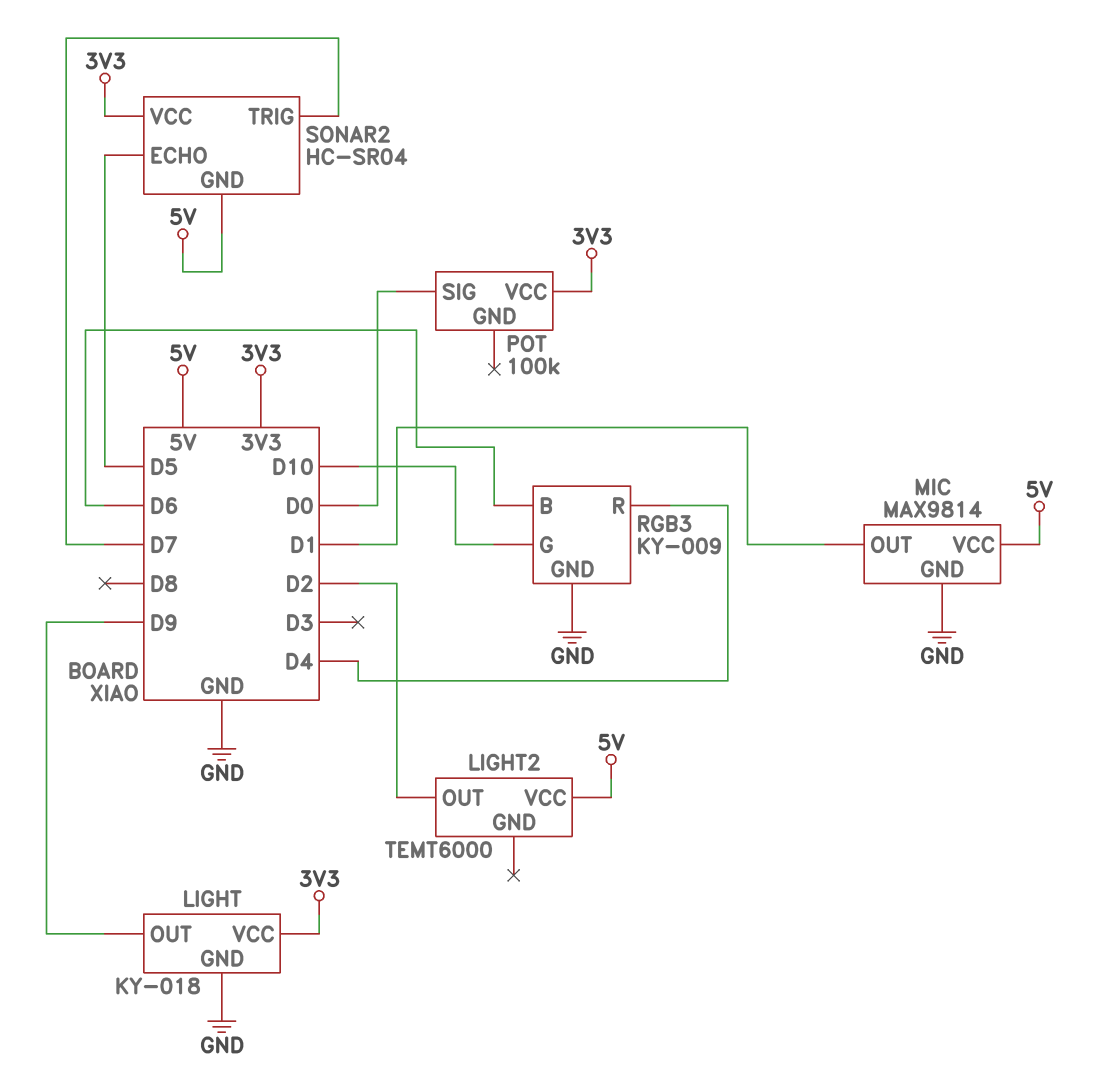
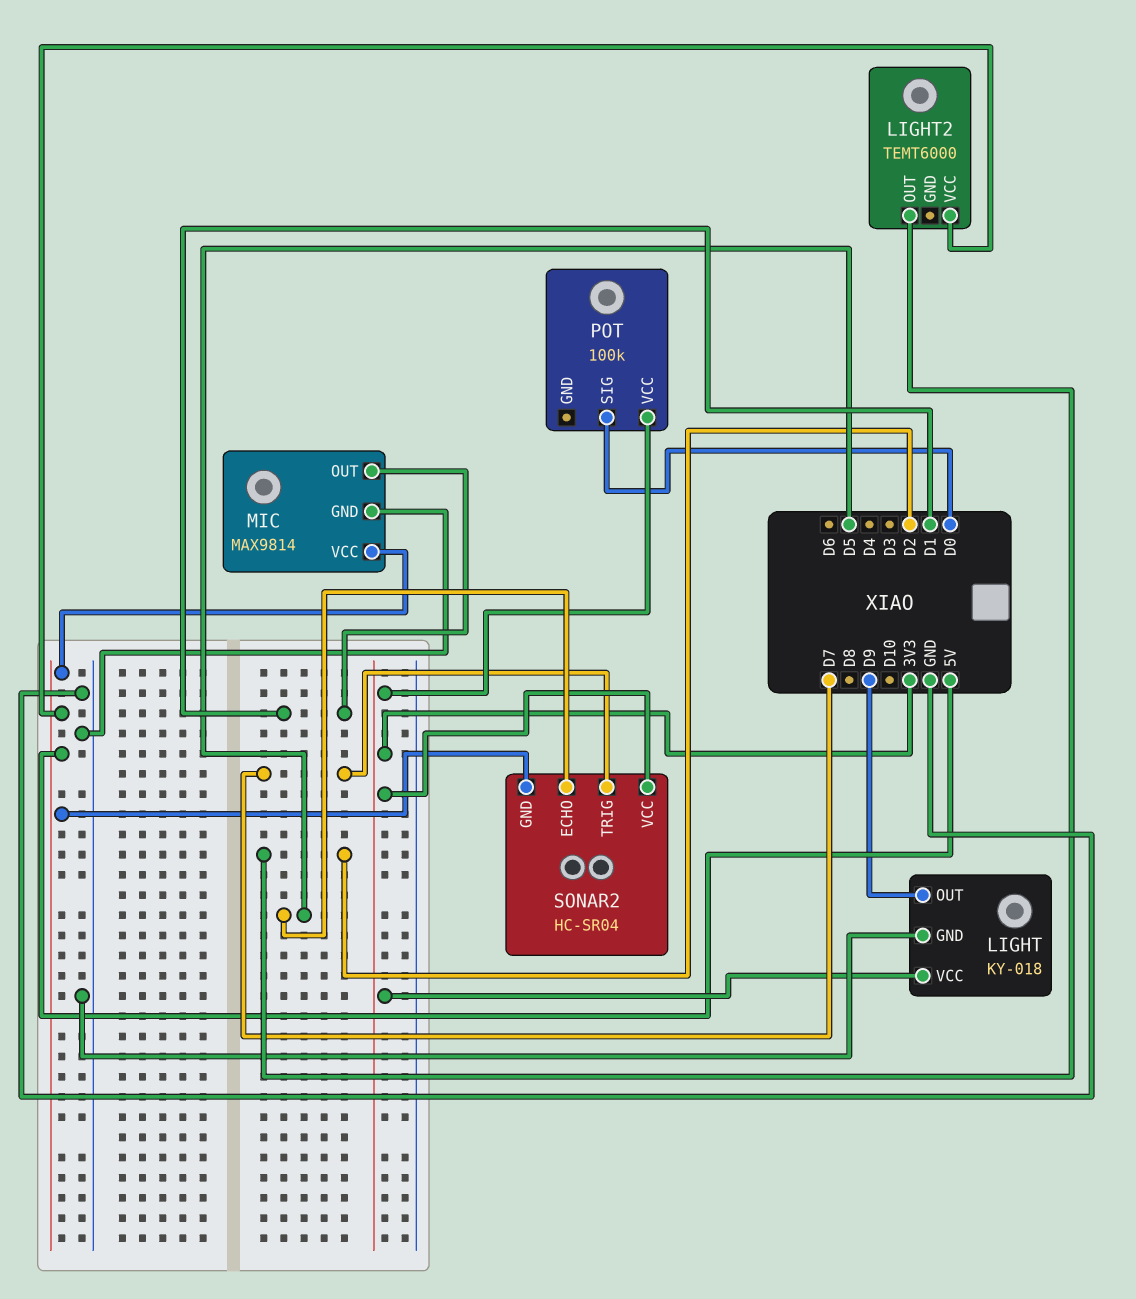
RGB3: KY-009 -> none
RGB3 pin B: D6 -> none
RGB3 pin G: D10 -> none
RGB3 pin GND: GND -> none
RGB3 pin R: D4 -> none

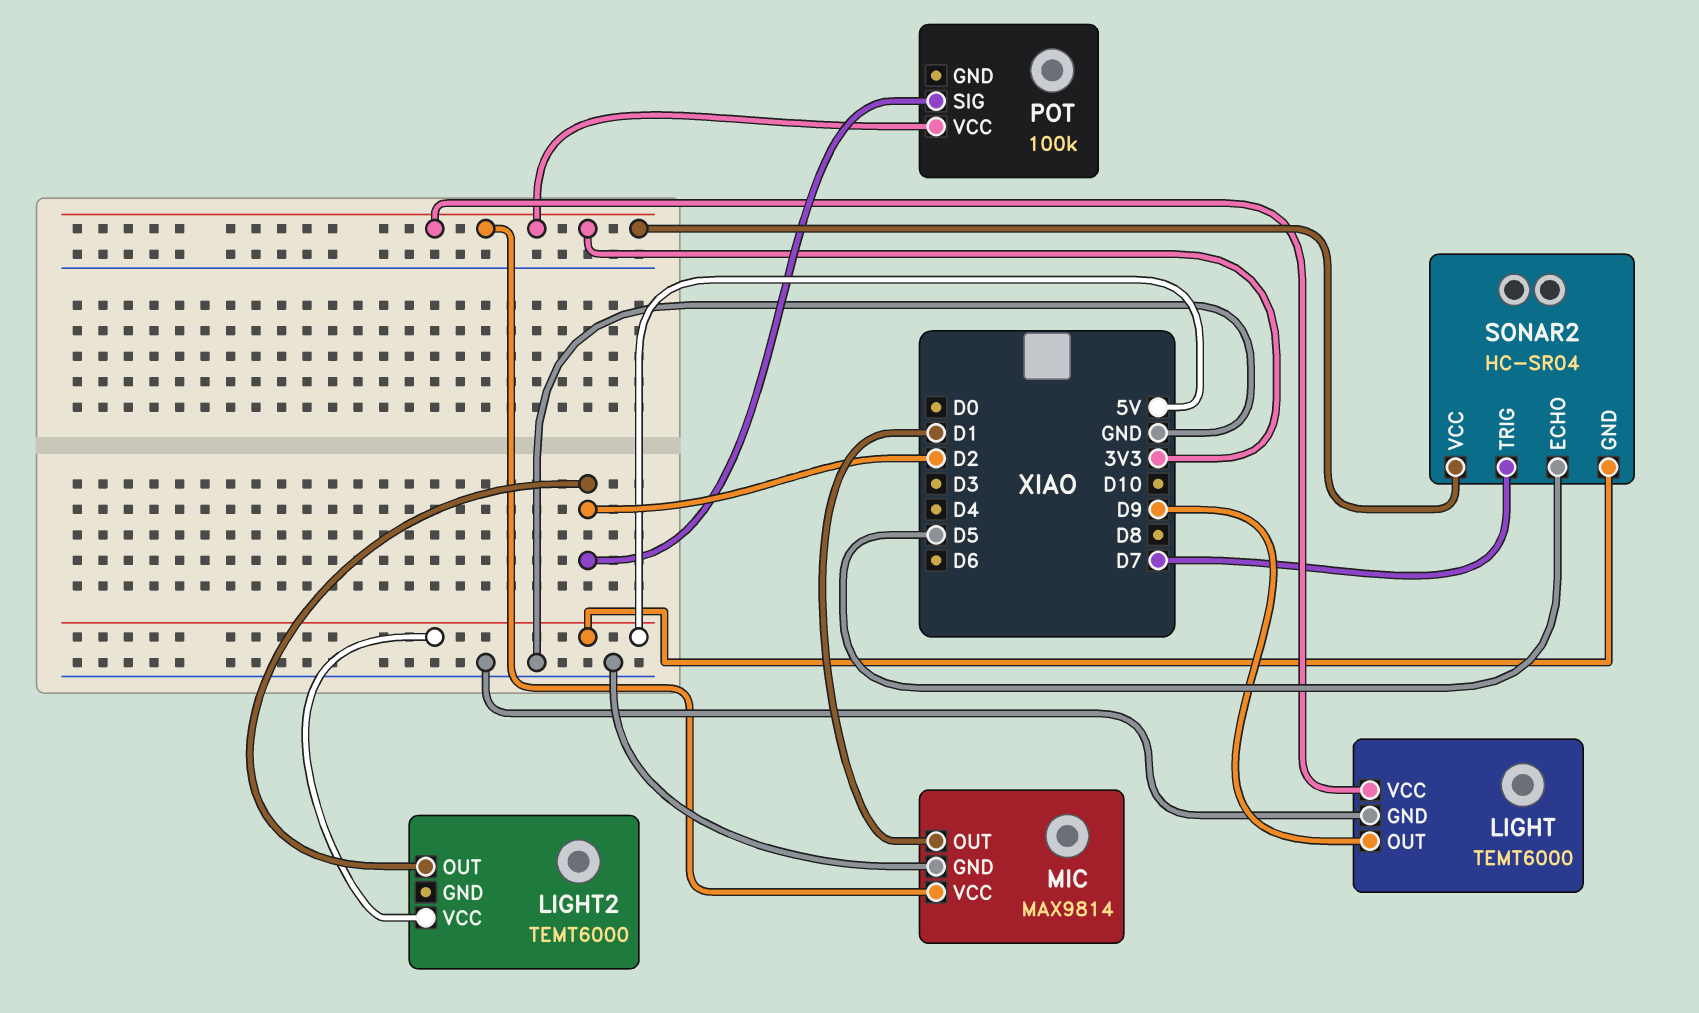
LIGHT: KY-018 -> TEMT6000
MIC pin VCC: 5V -> 3V3
POT pin SIG: D0 -> D2

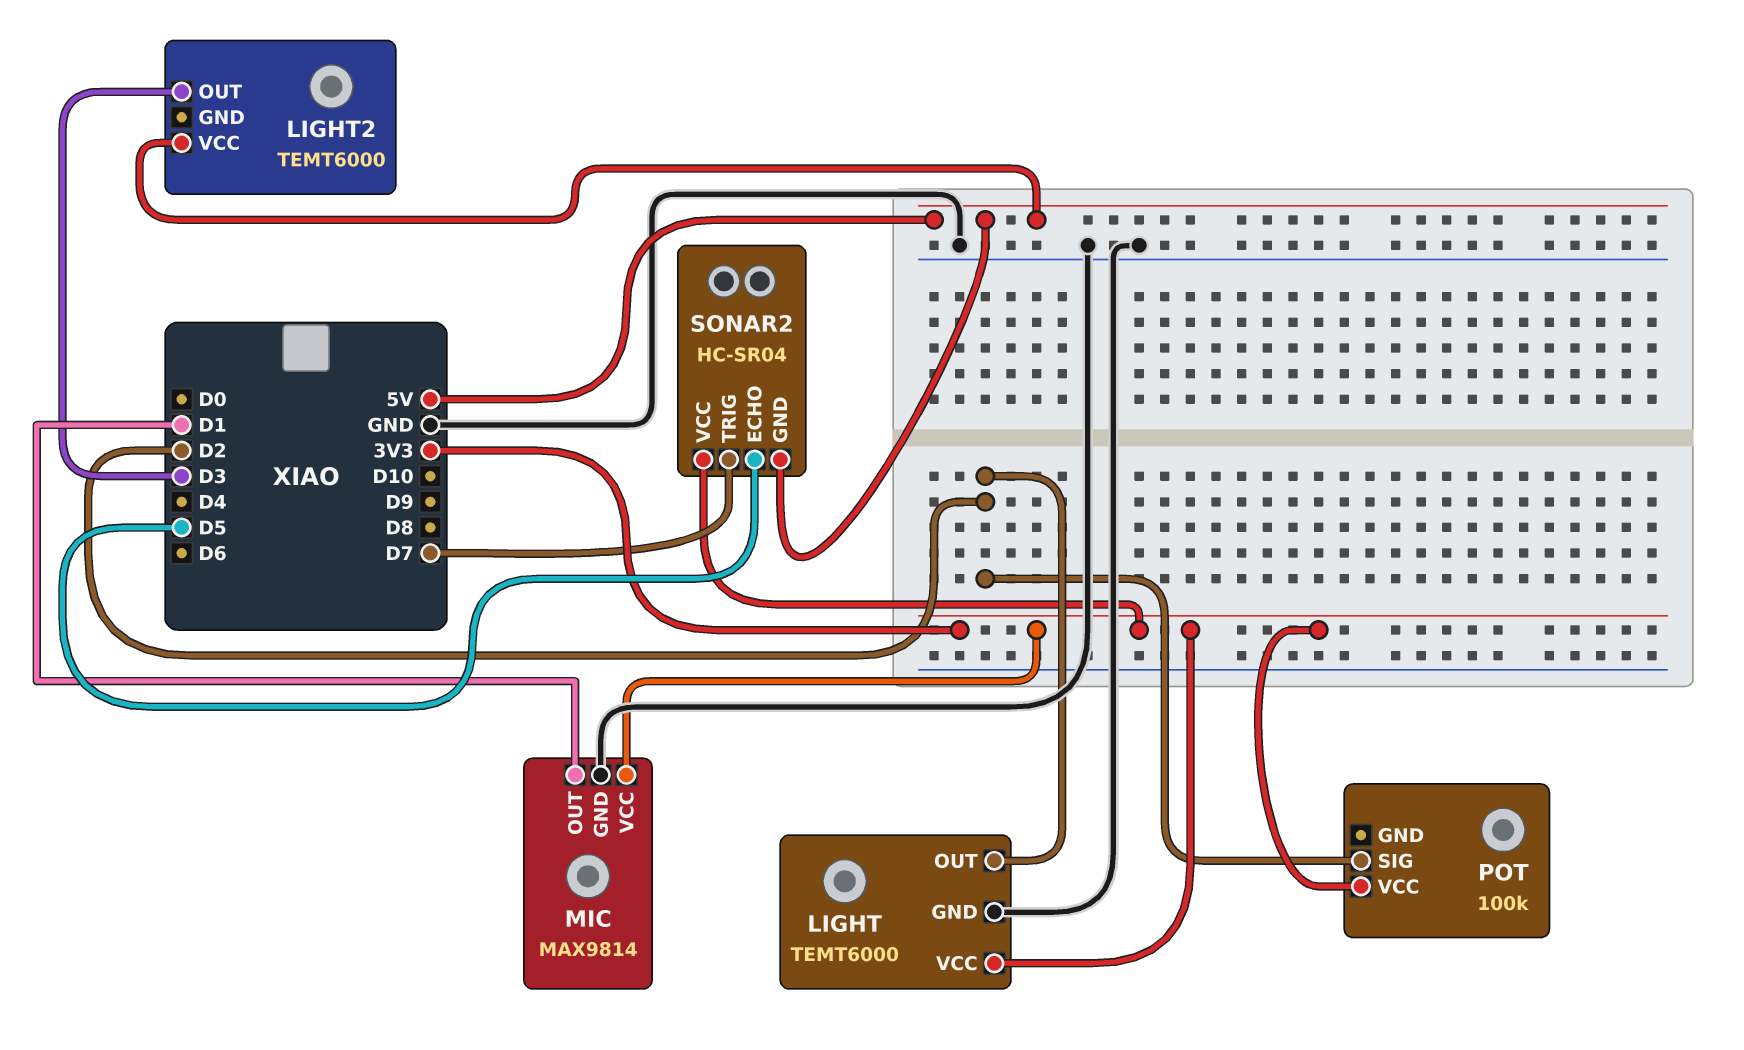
LIGHT pin OUT: D9 -> D2
LIGHT2 pin OUT: D2 -> D3

